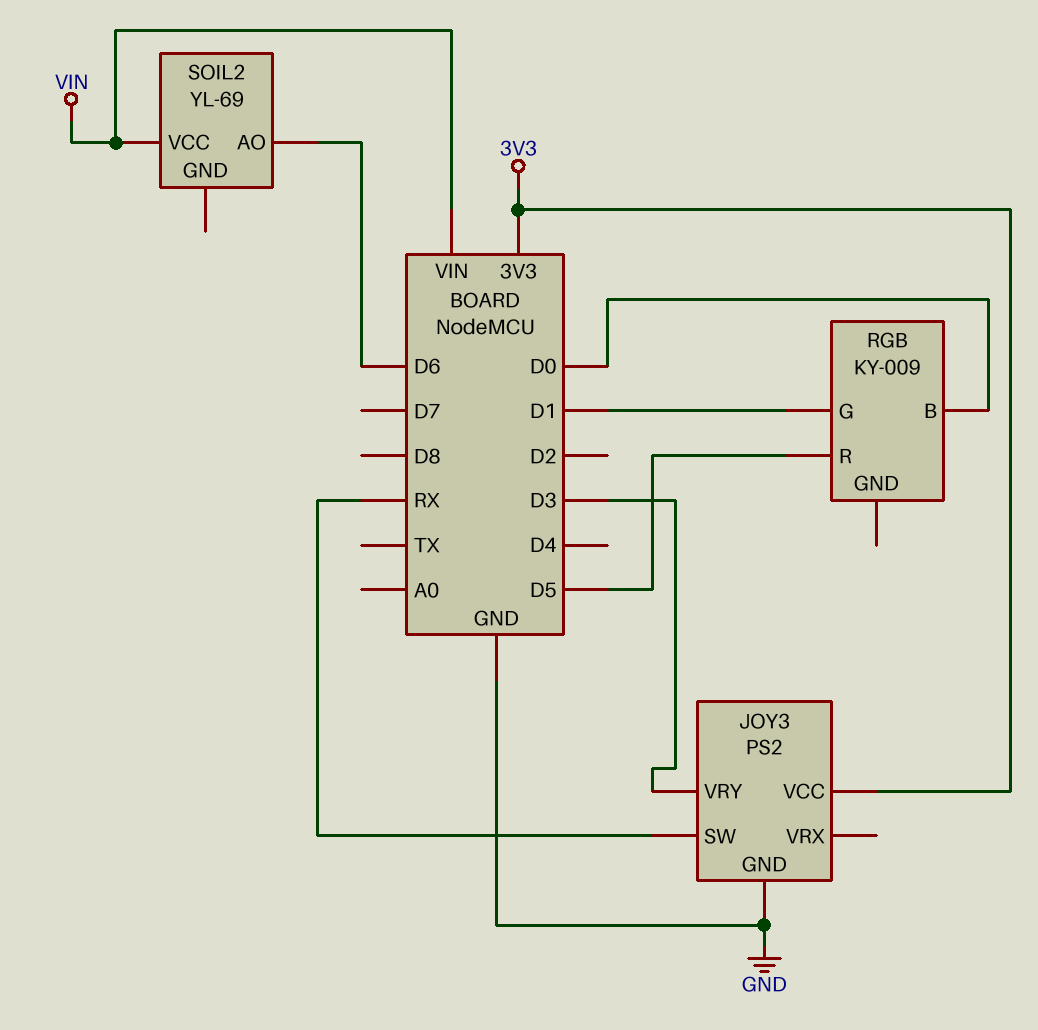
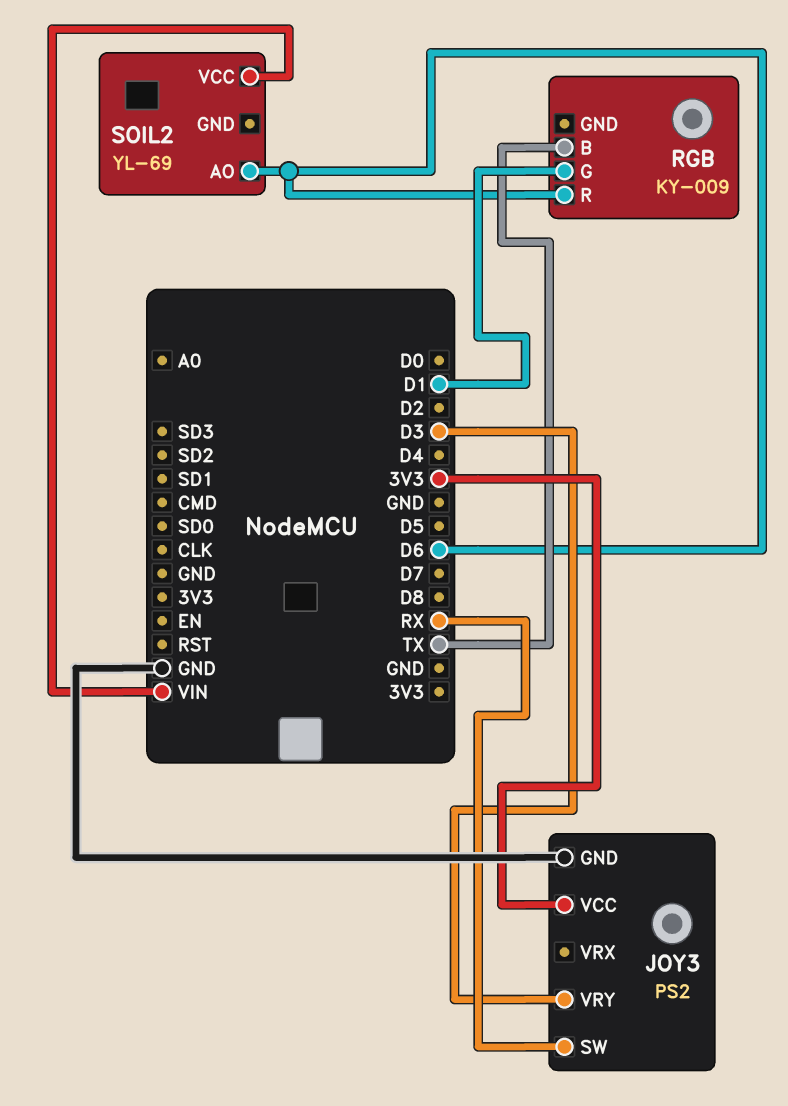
RGB pin B: D0 -> TX
RGB pin R: D5 -> D6

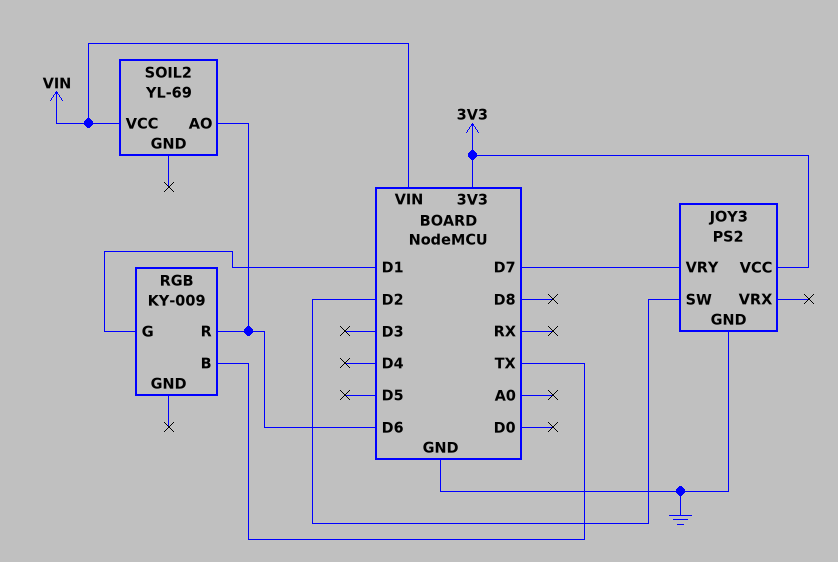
JOY3 pin SW: RX -> D2
JOY3 pin VRY: D3 -> D7

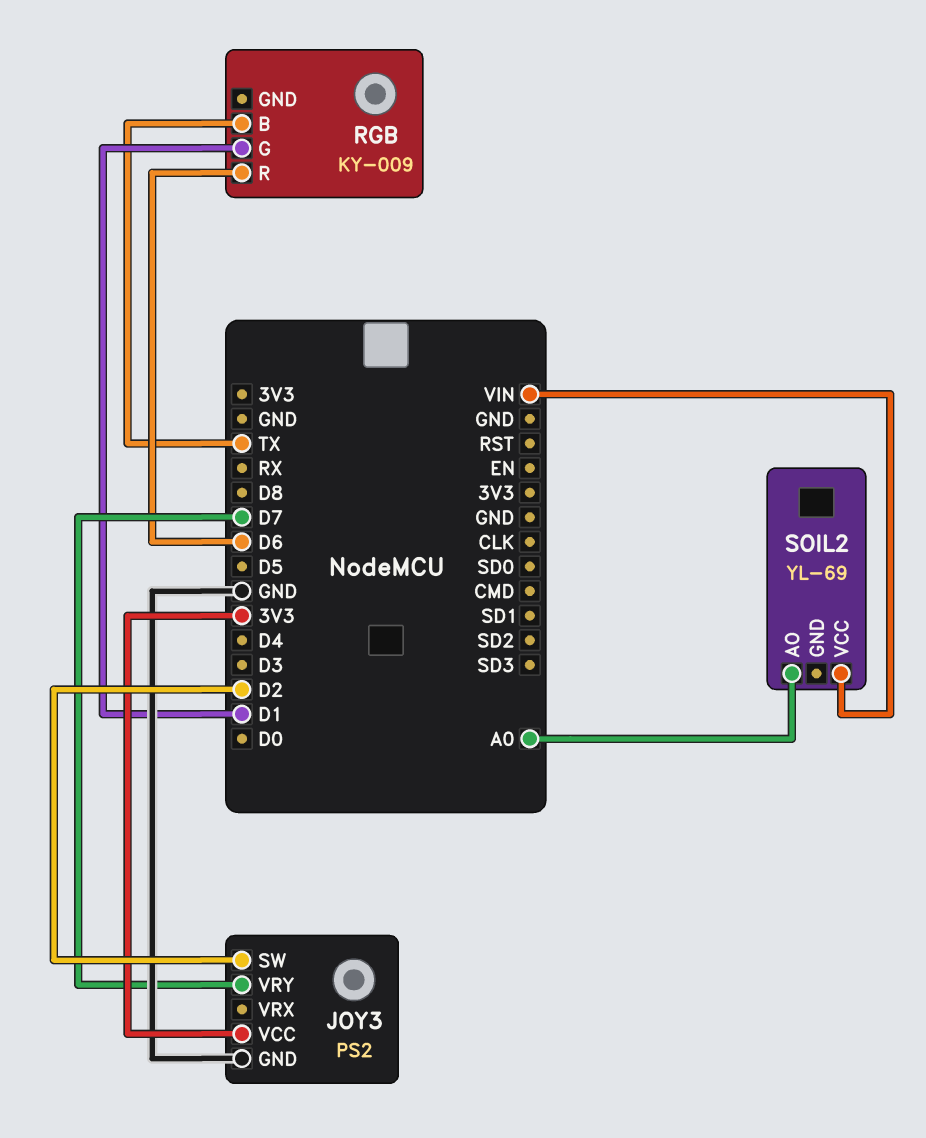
SOIL2 pin AO: D6 -> A0

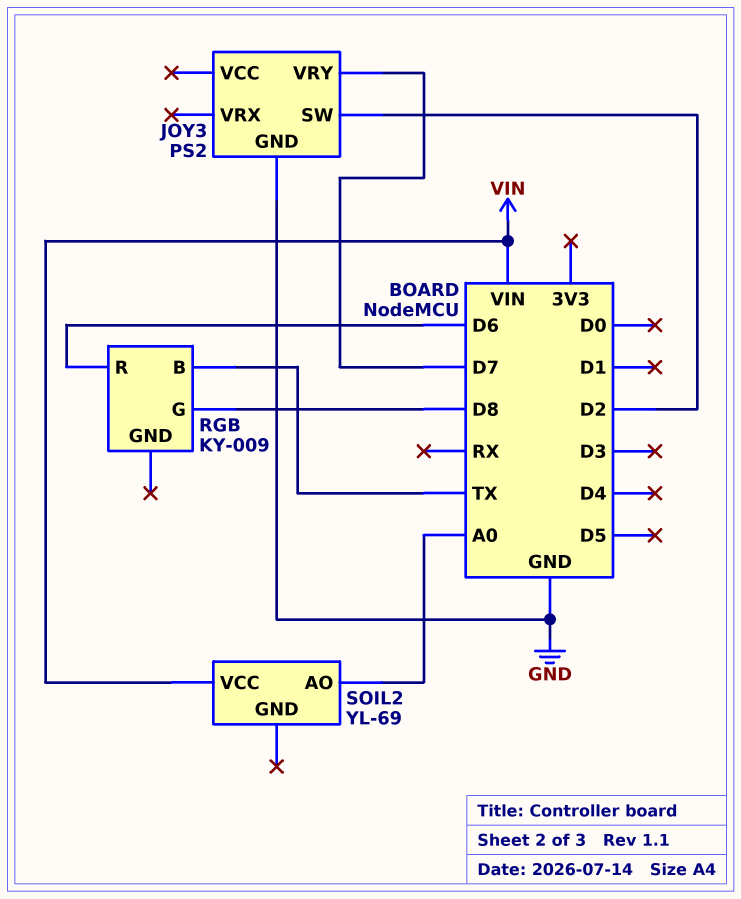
JOY3 pin VCC: 3V3 -> none
RGB pin G: D1 -> D8

